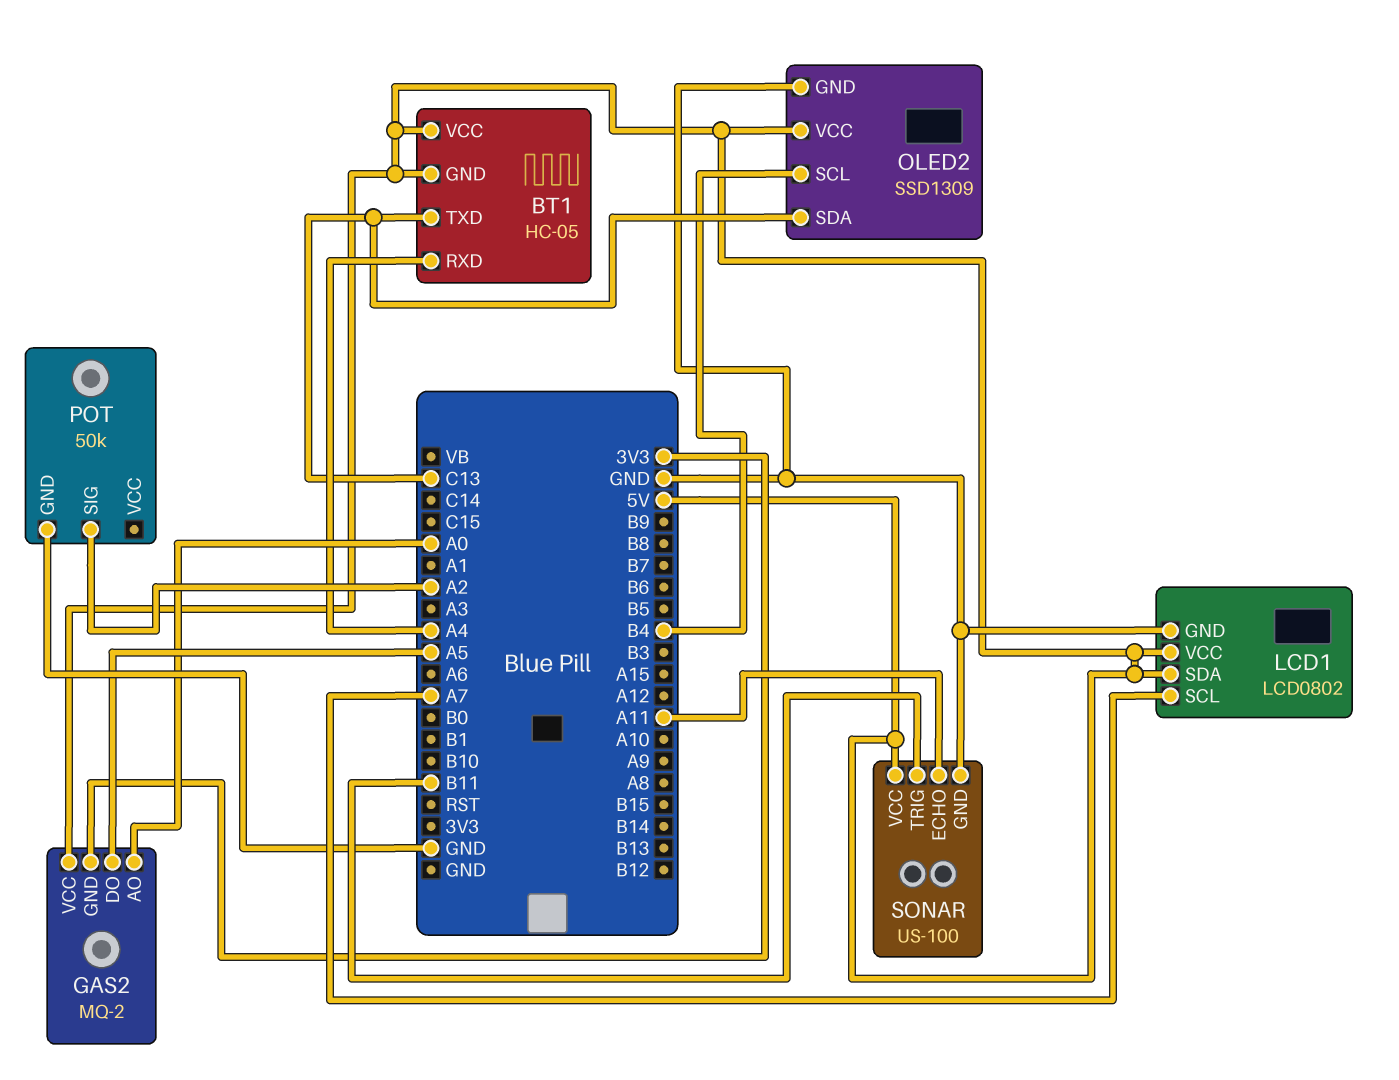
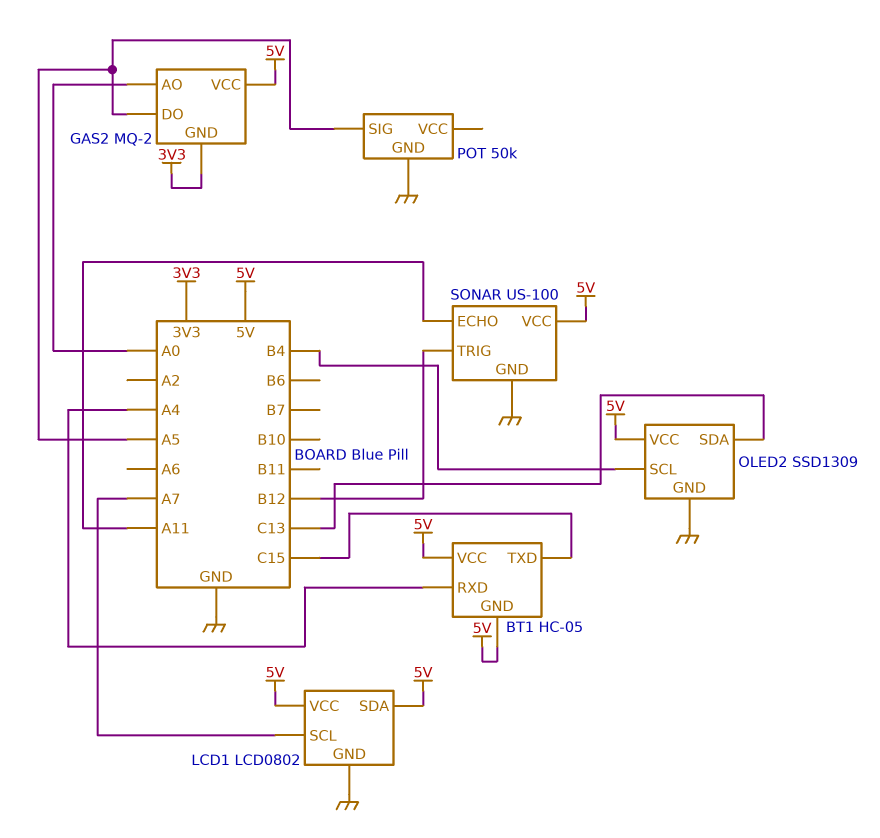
BT1 pin TXD: C13 -> C15
POT pin SIG: A2 -> A5
SONAR pin TRIG: B11 -> B12

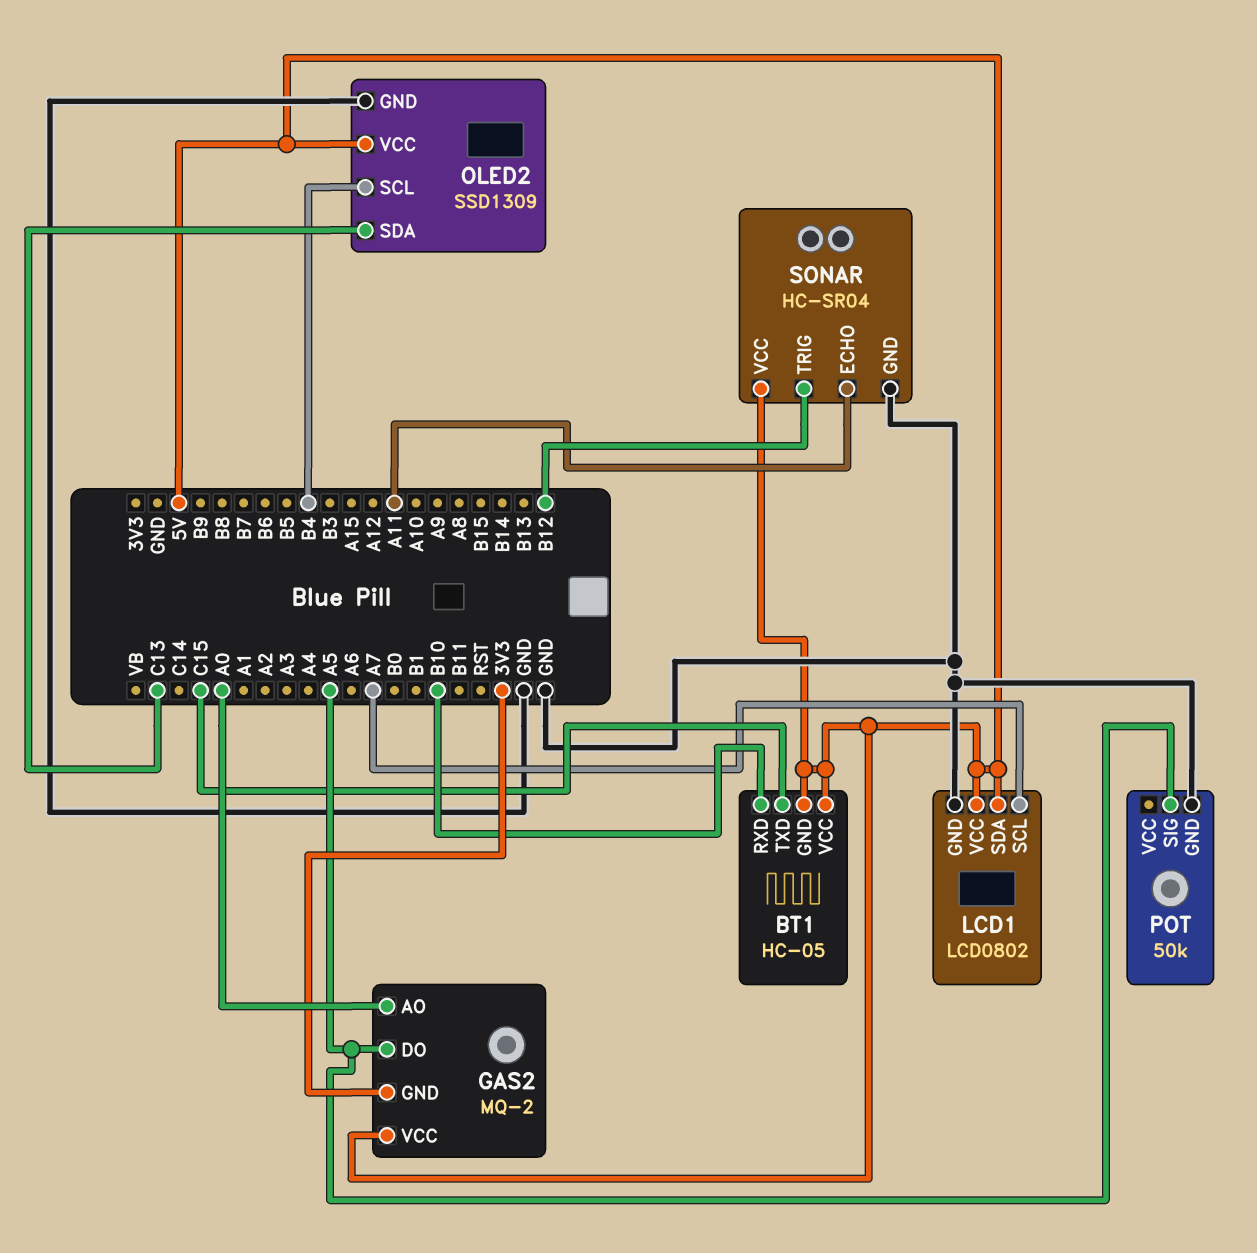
BT1 pin RXD: A4 -> B10
SONAR: US-100 -> HC-SR04

